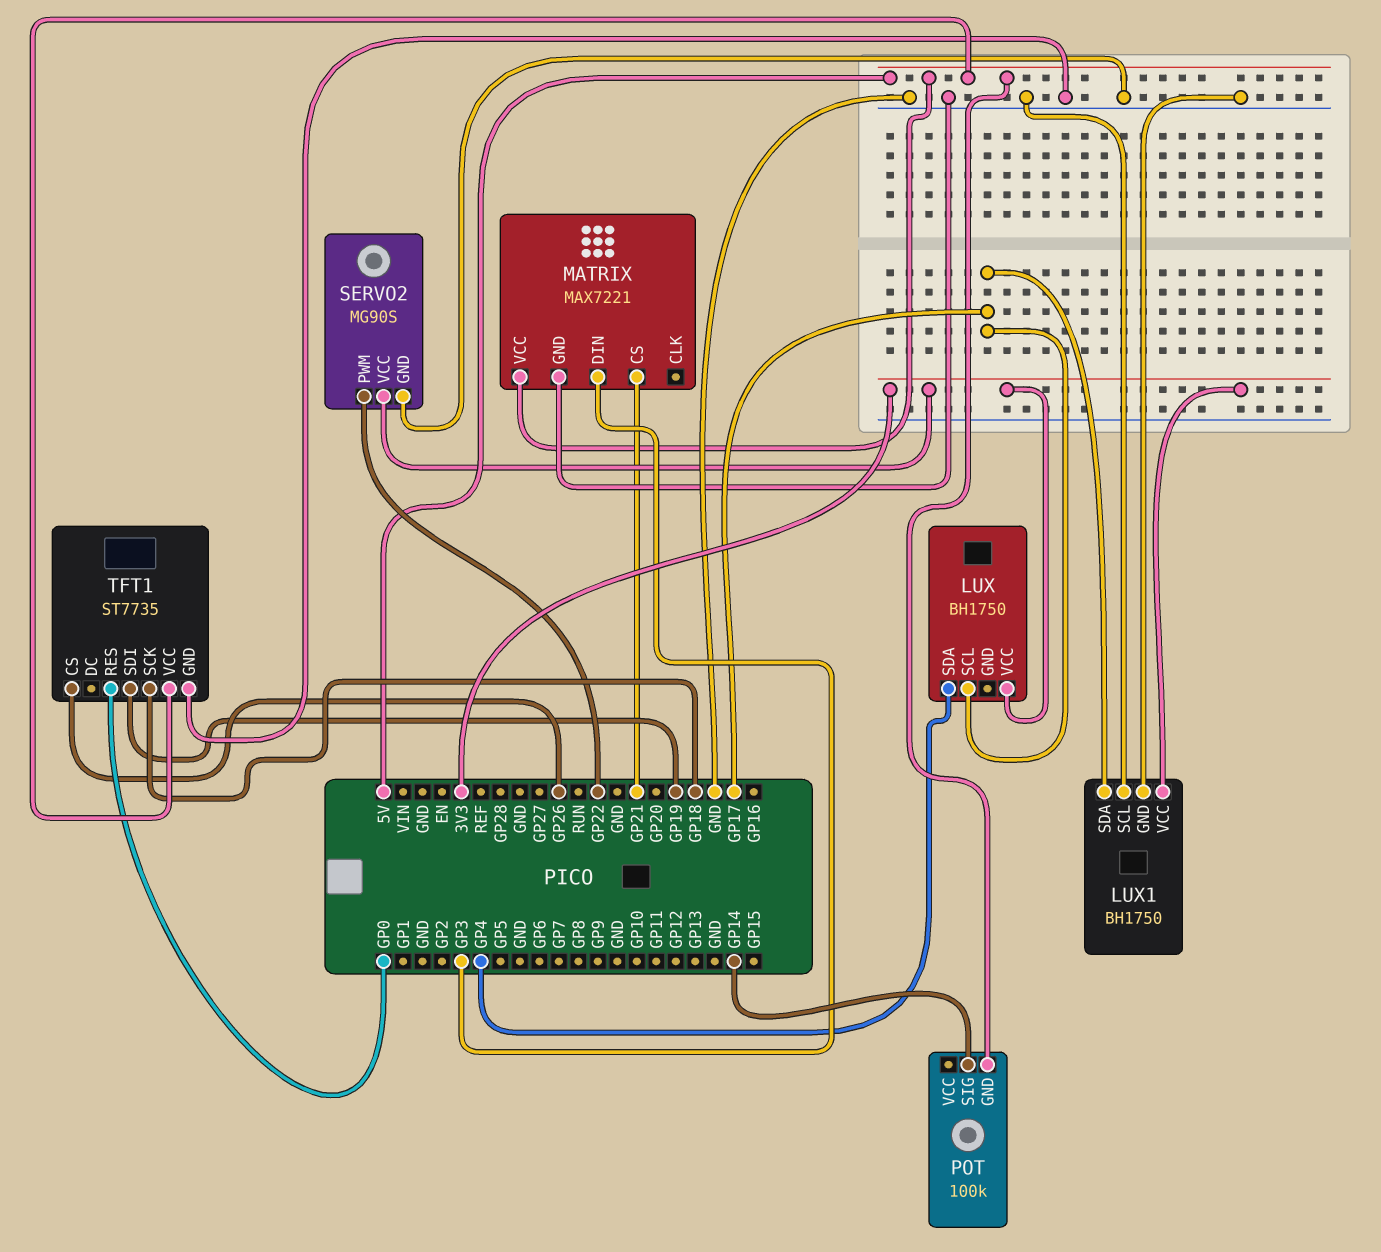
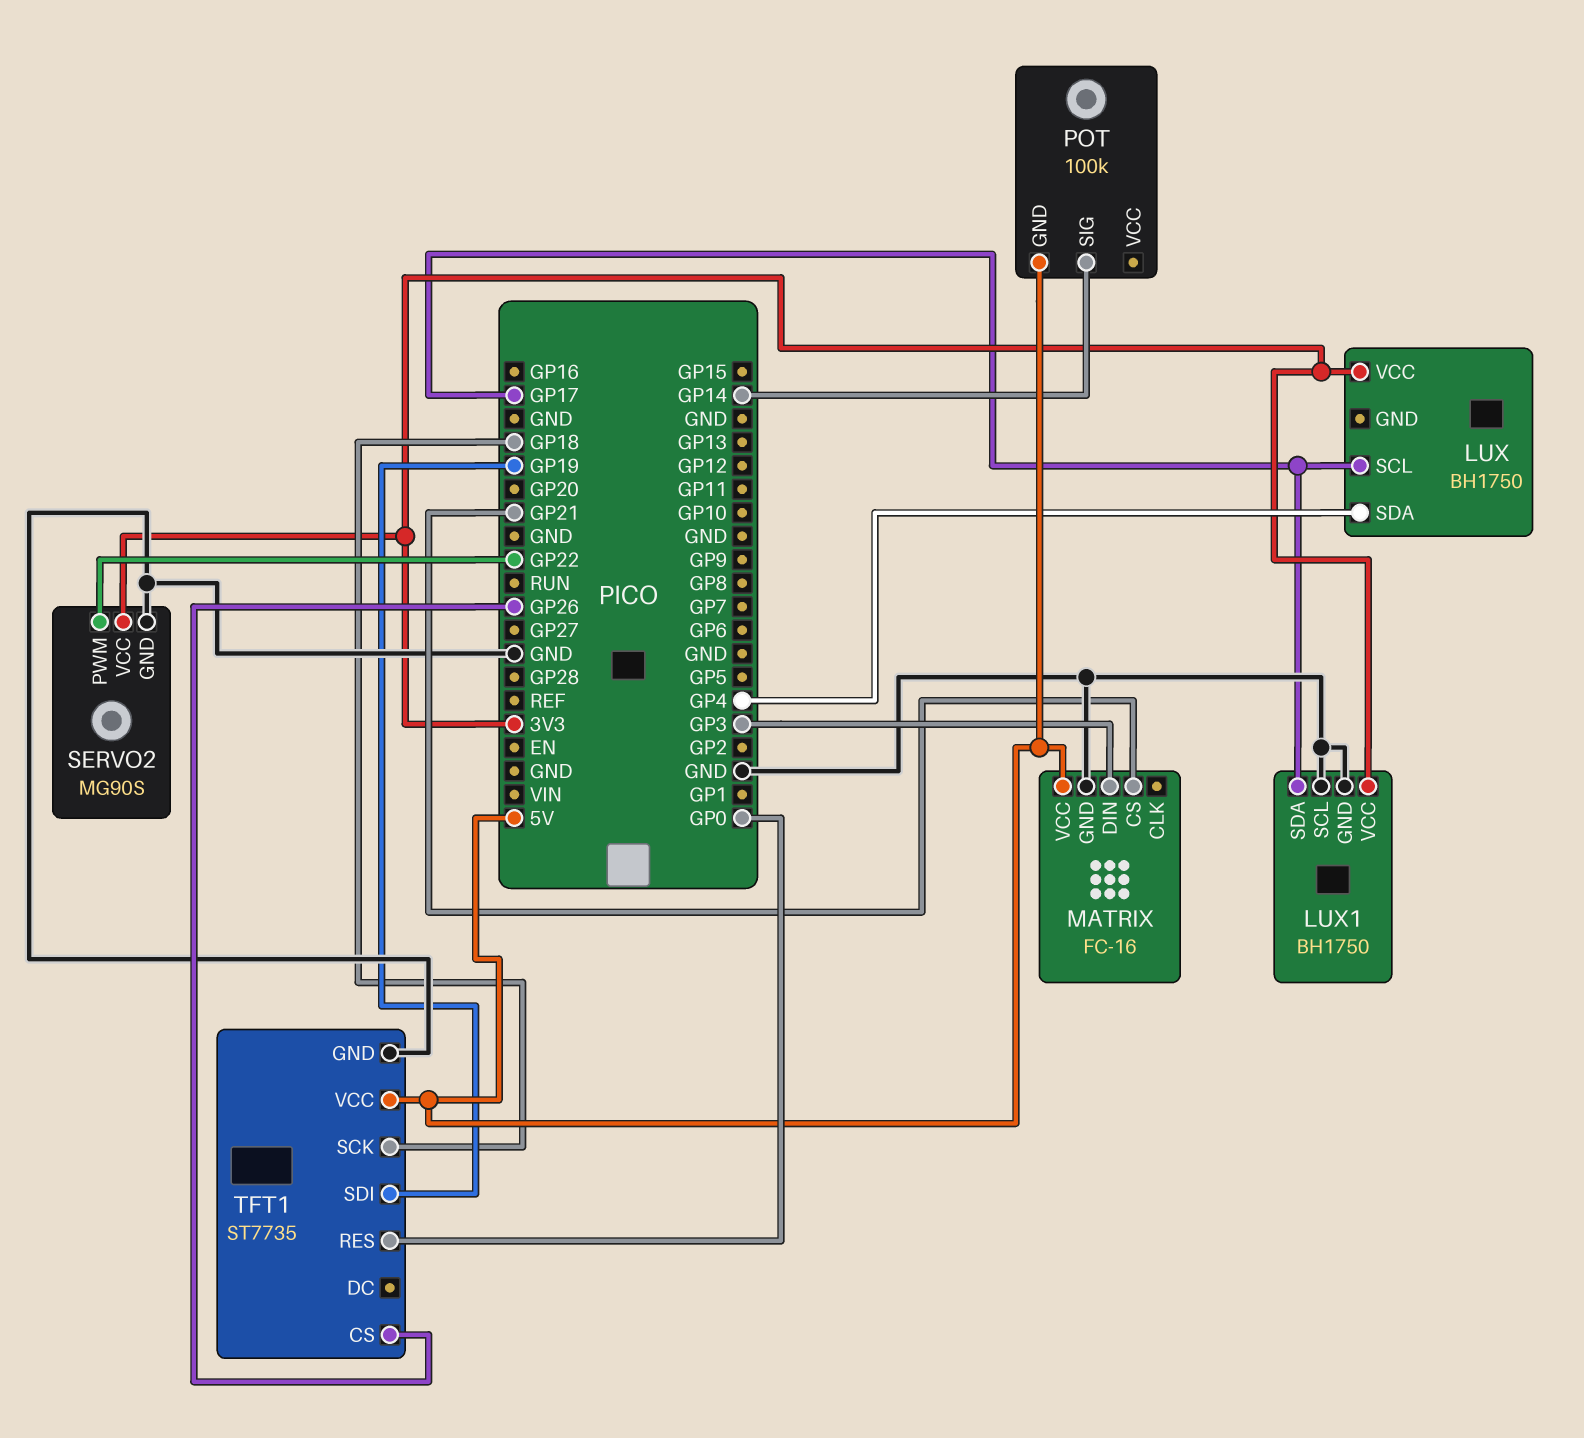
MATRIX: MAX7221 -> FC-16

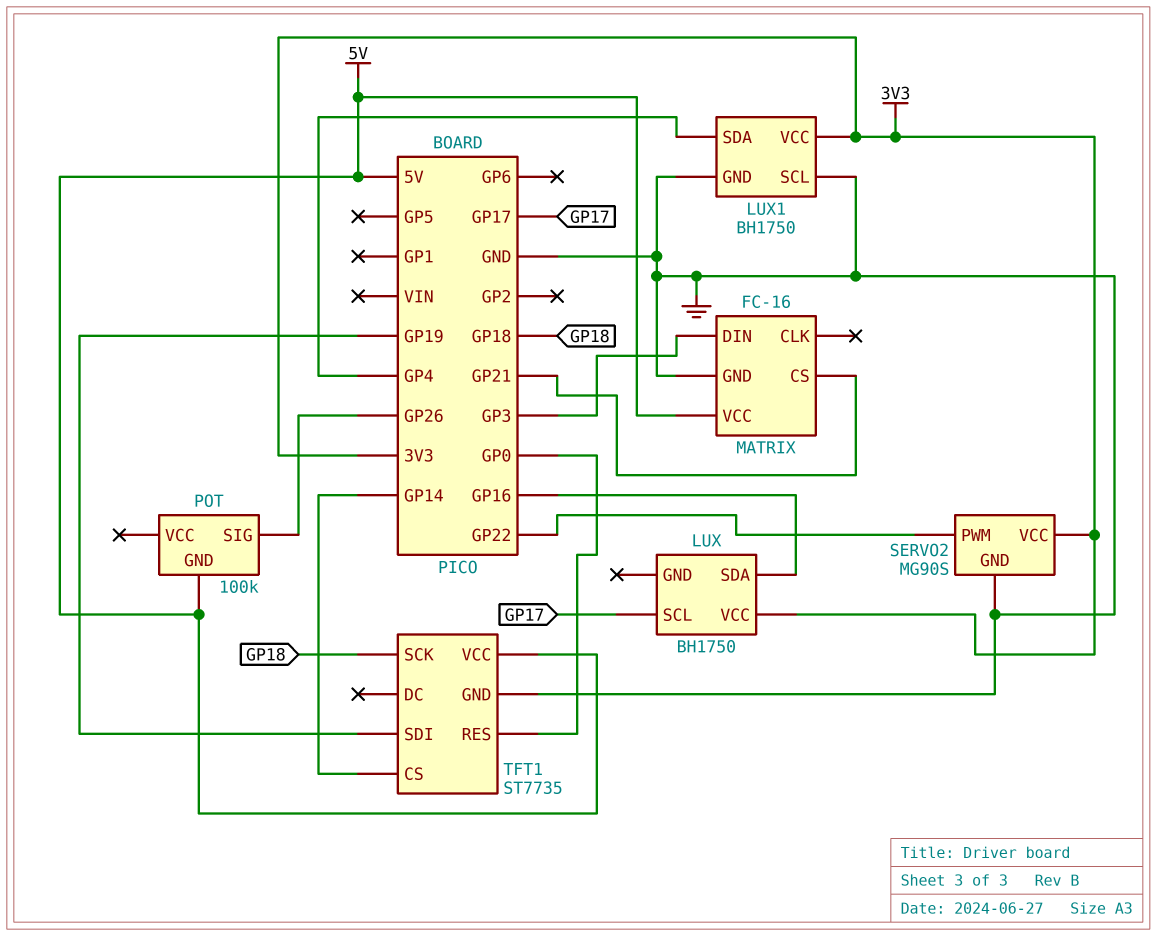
LUX pin SDA: GP4 -> GP16
LUX1 pin SDA: GP17 -> GP4
POT pin SIG: GP14 -> GP26
TFT1 pin CS: GP26 -> GP14

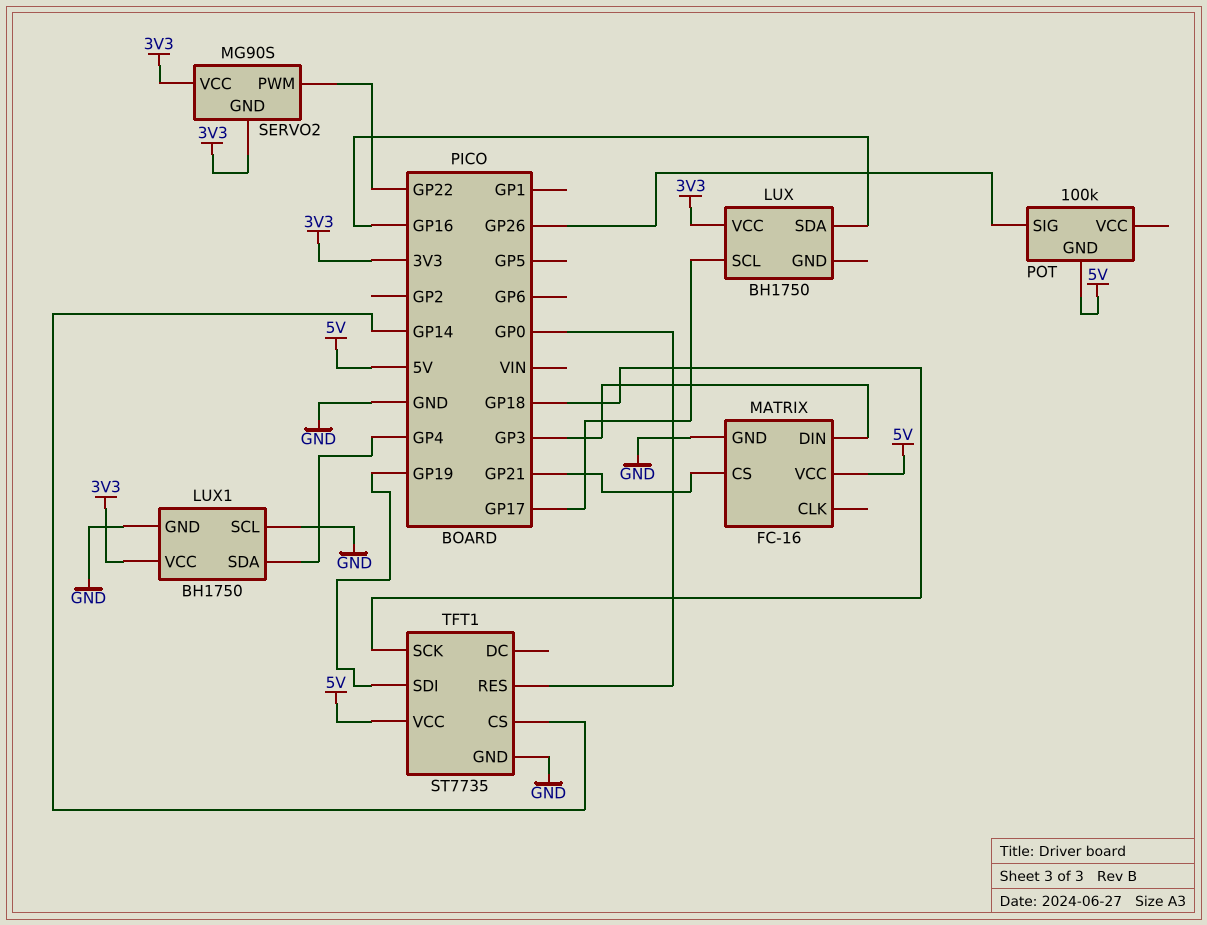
SERVO2 pin GND: GND -> 3V3

